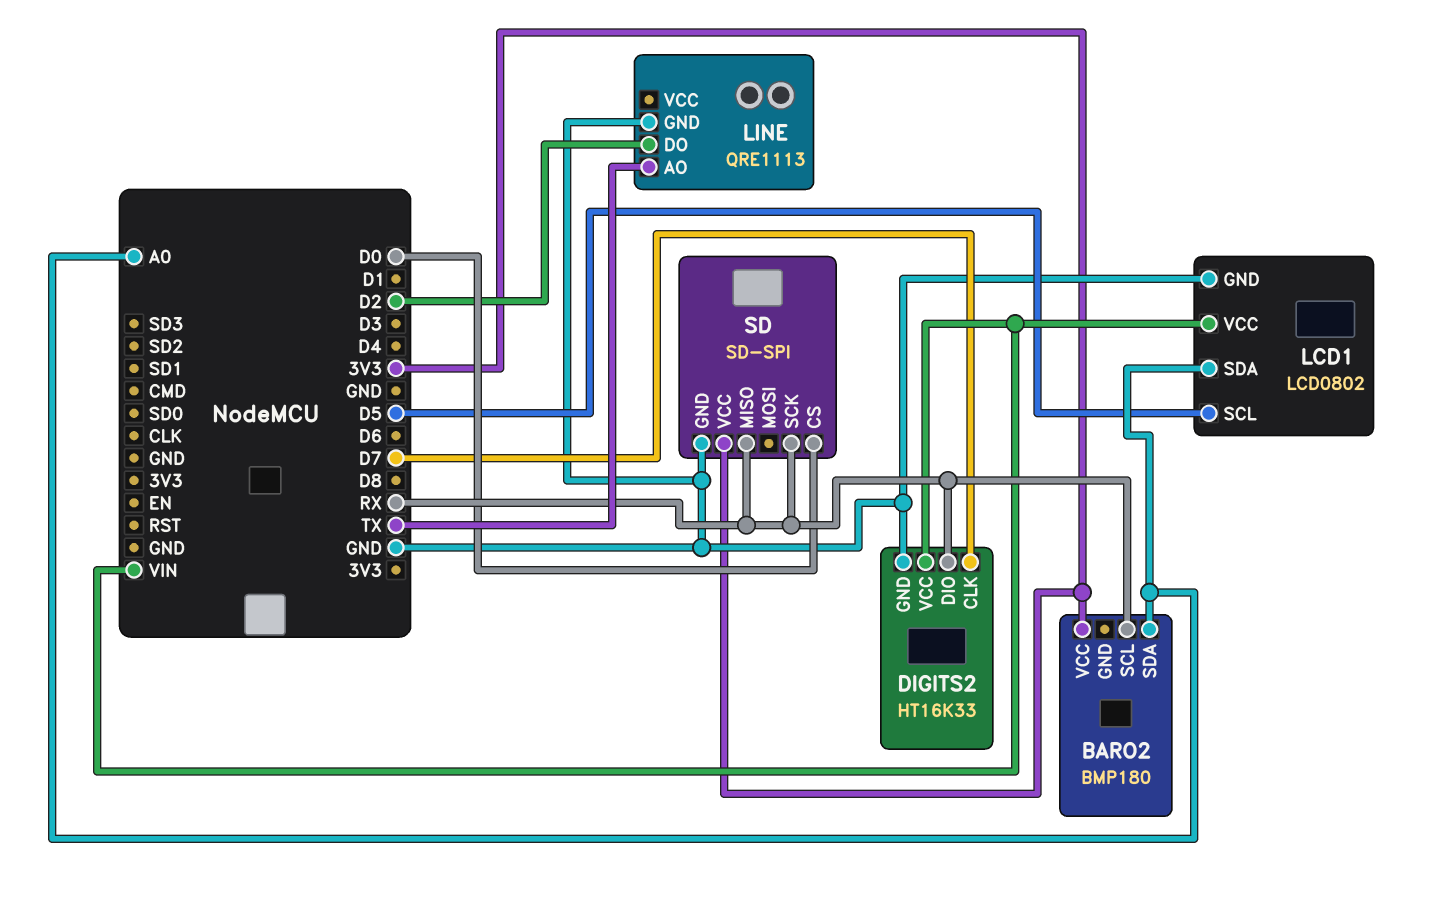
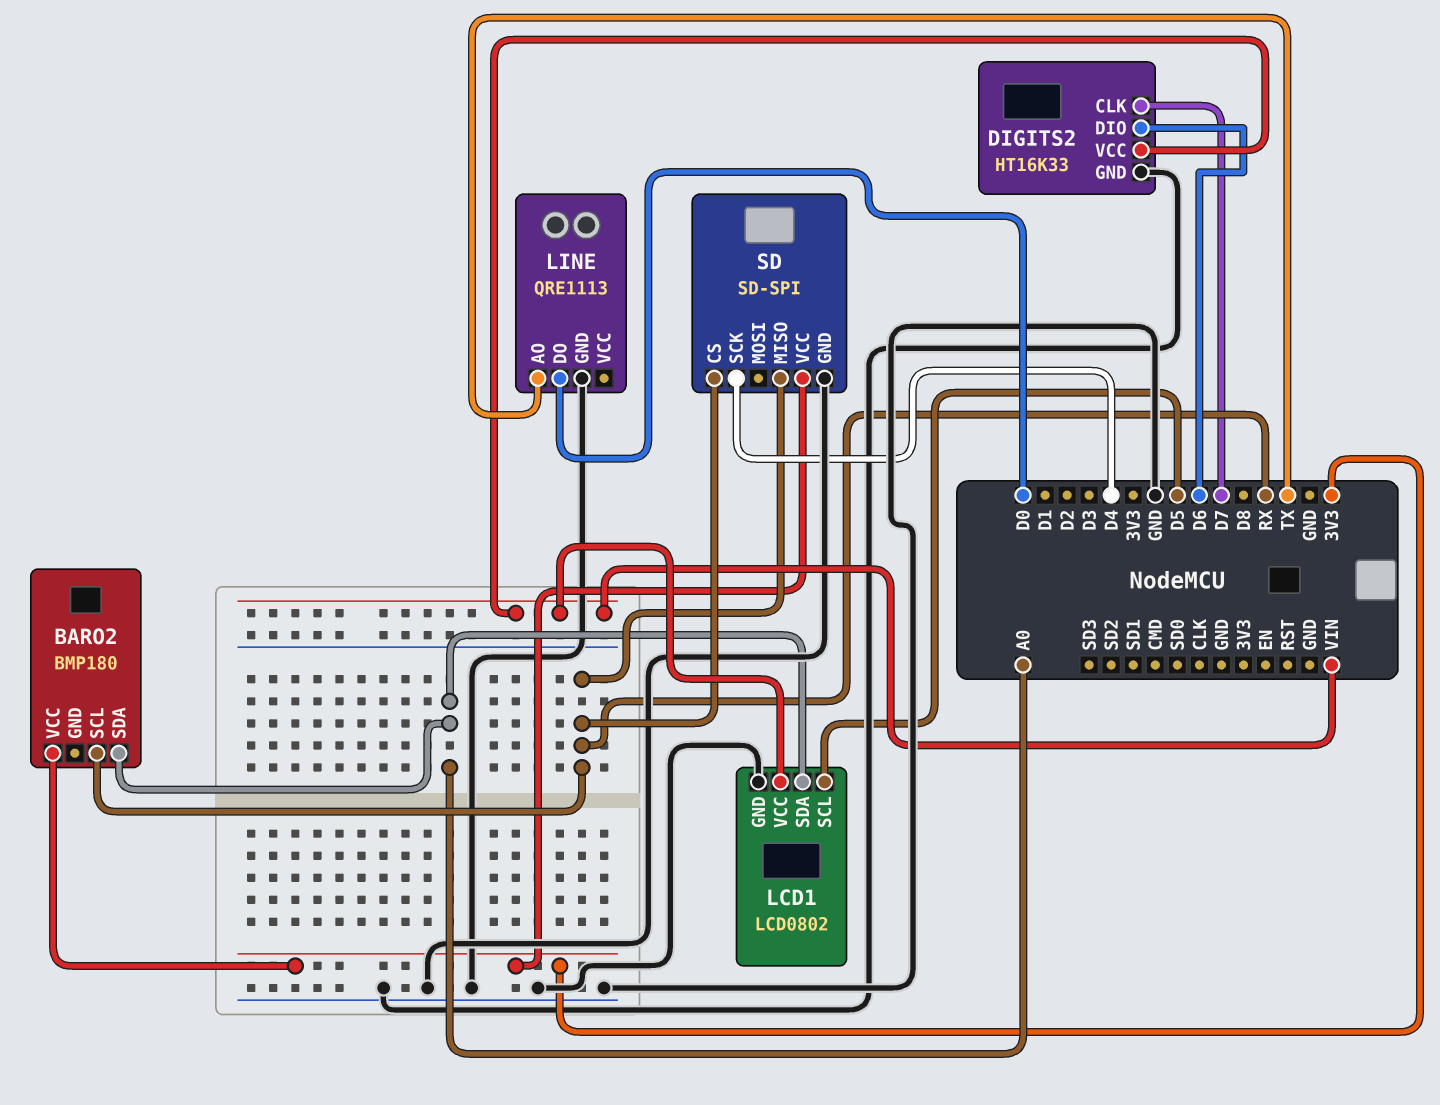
DIGITS2 pin DIO: RX -> D6
LINE pin DO: D2 -> D0
SD pin CS: D0 -> RX
SD pin SCK: RX -> D4

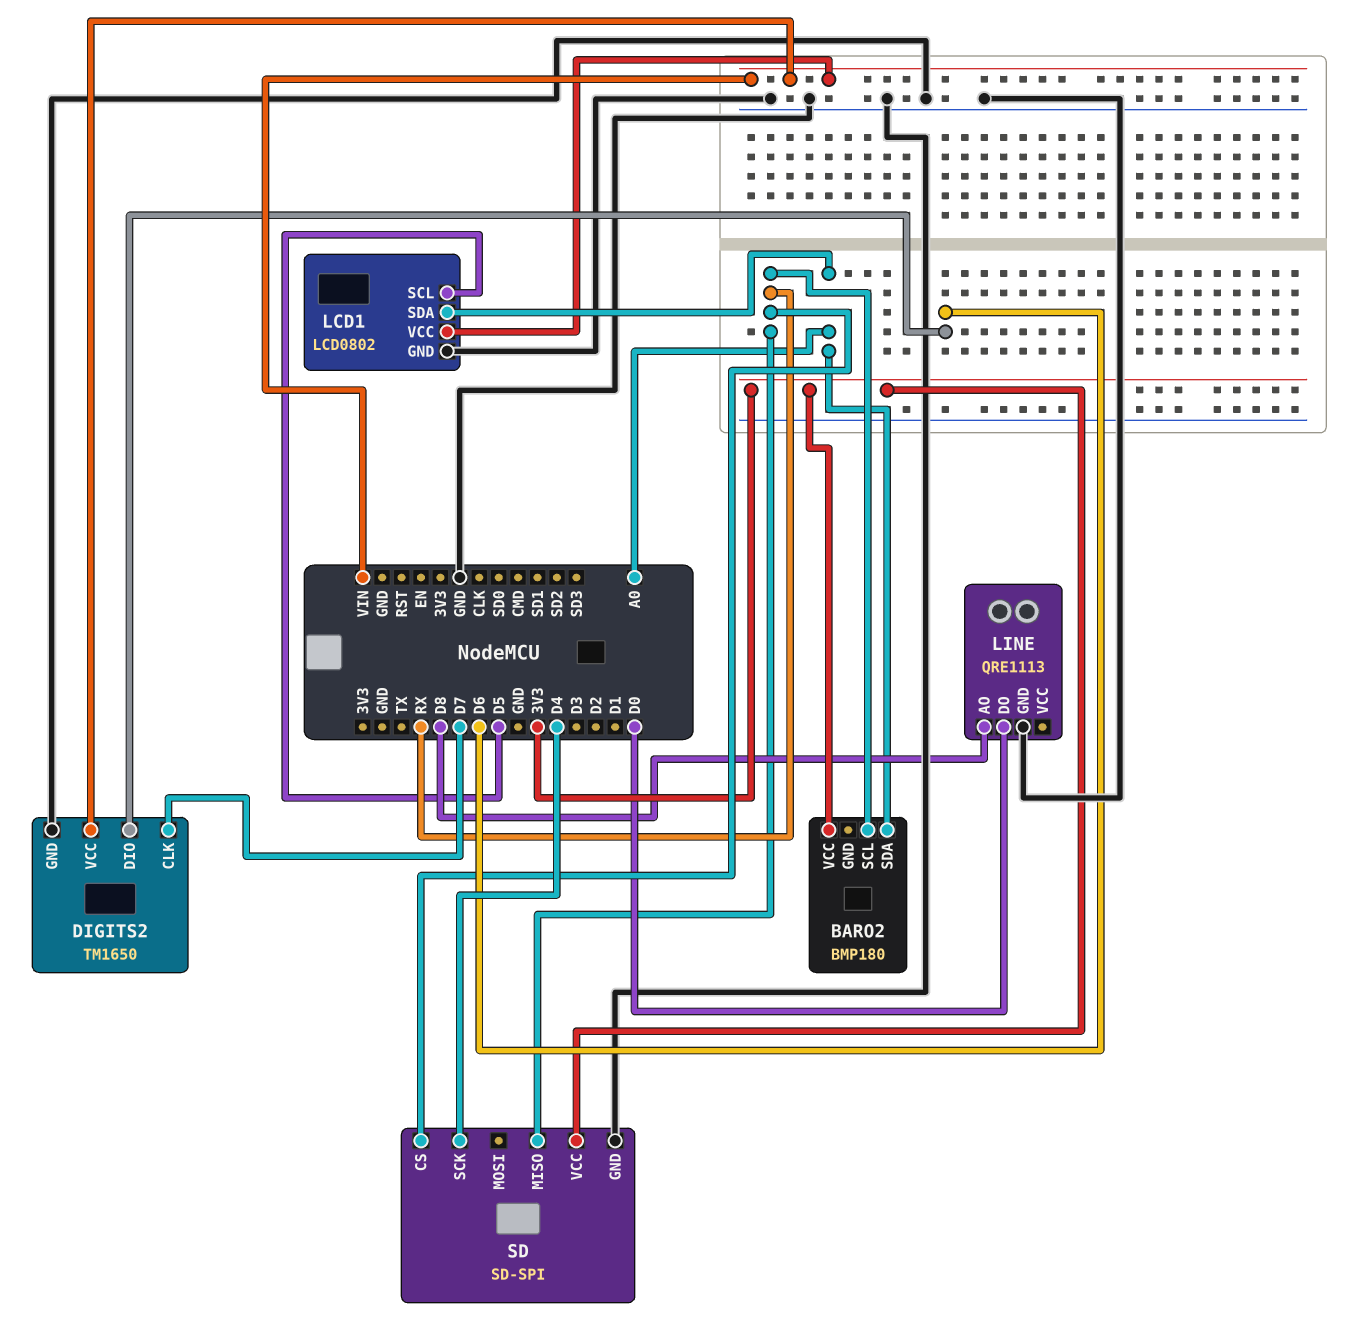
DIGITS2: HT16K33 -> TM1650
LINE pin AO: TX -> D8

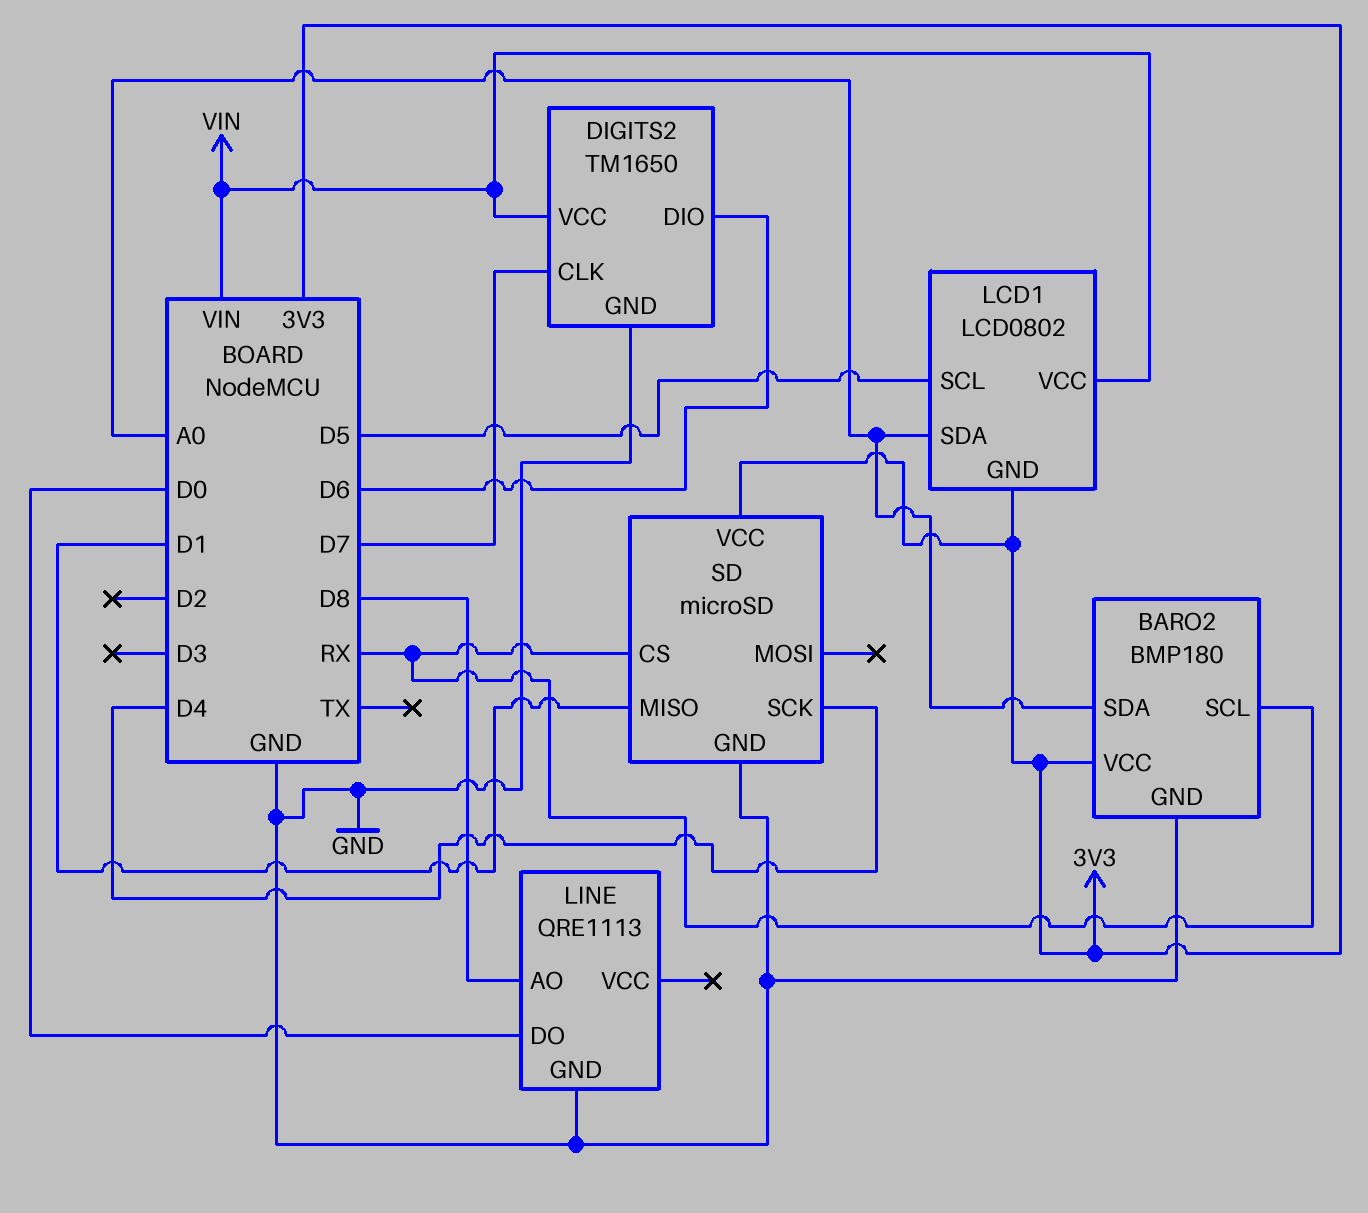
BARO2 pin GND: none -> GND
LCD1 pin GND: GND -> 3V3
SD: SD-SPI -> microSD
SD pin MISO: RX -> D1

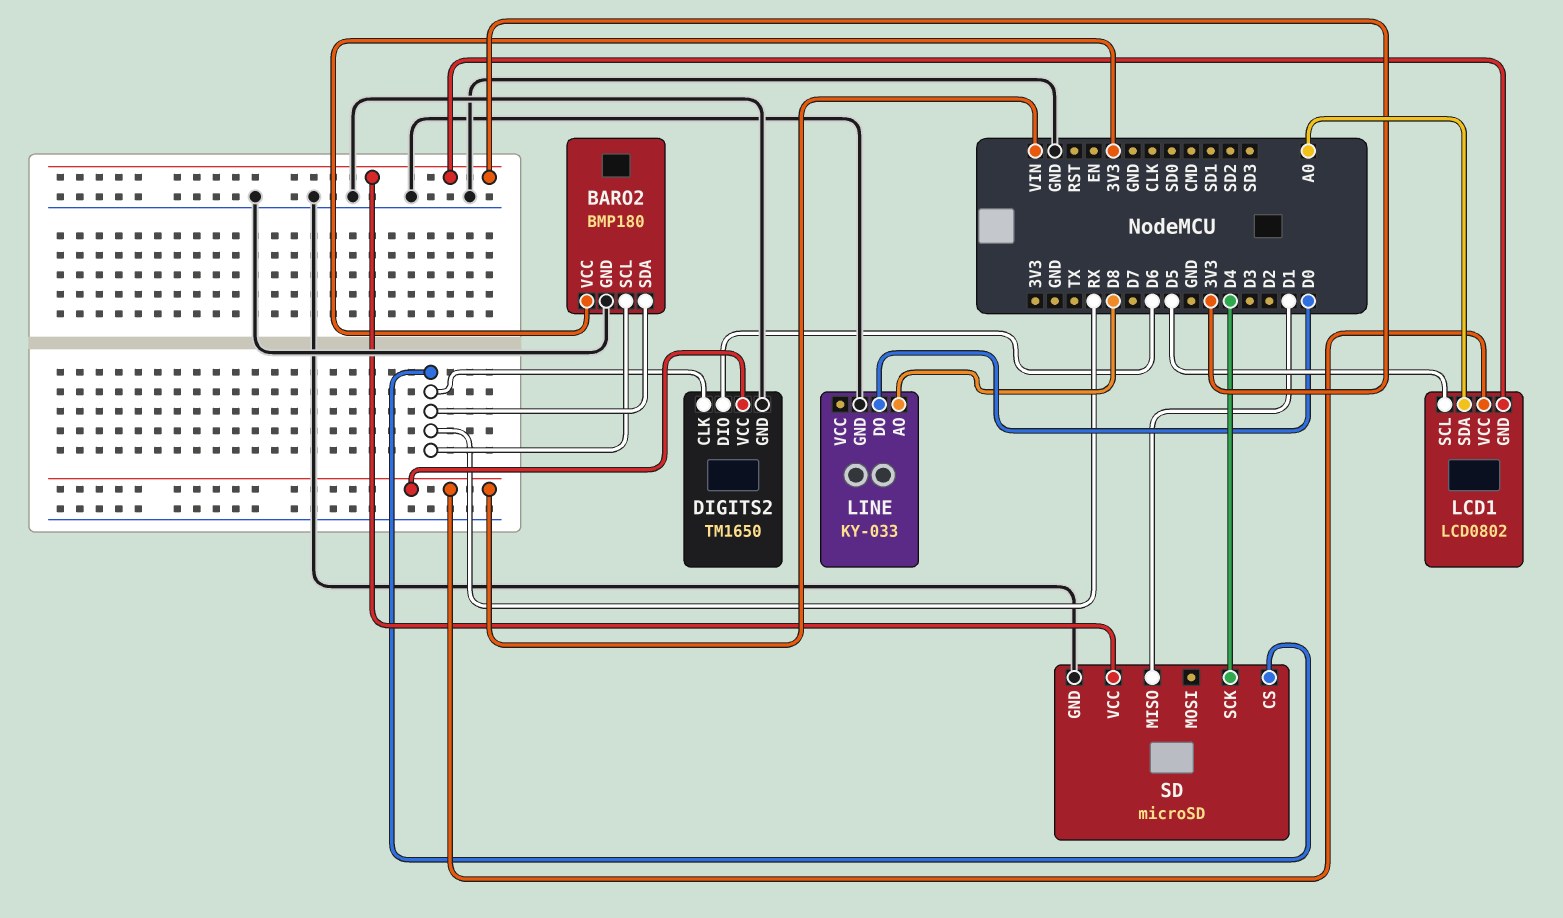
BARO2 pin SDA: A0 -> RX
DIGITS2 pin CLK: D7 -> RX
LINE: QRE1113 -> KY-033

